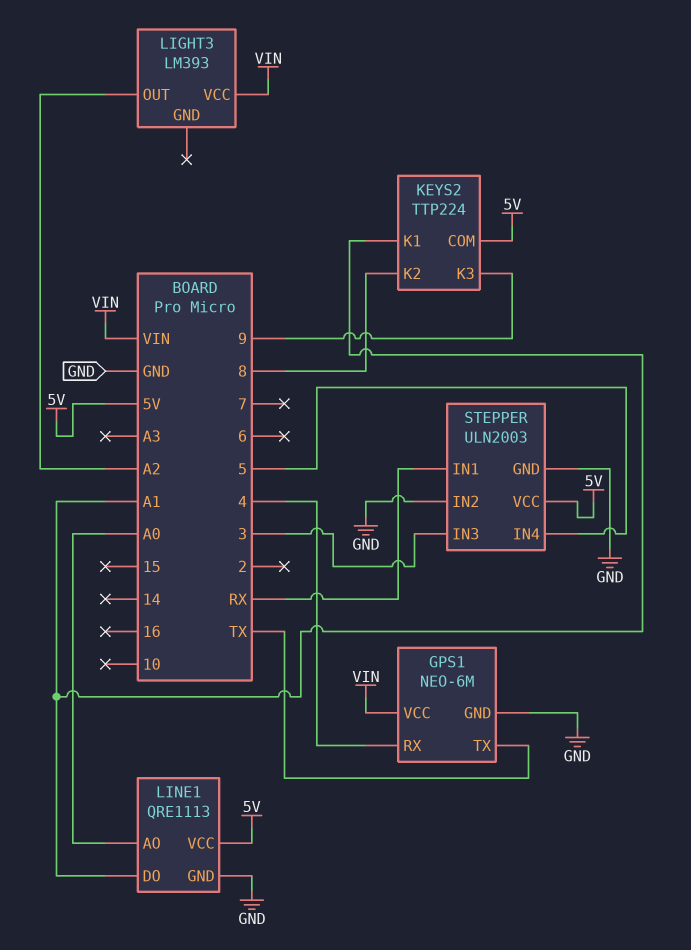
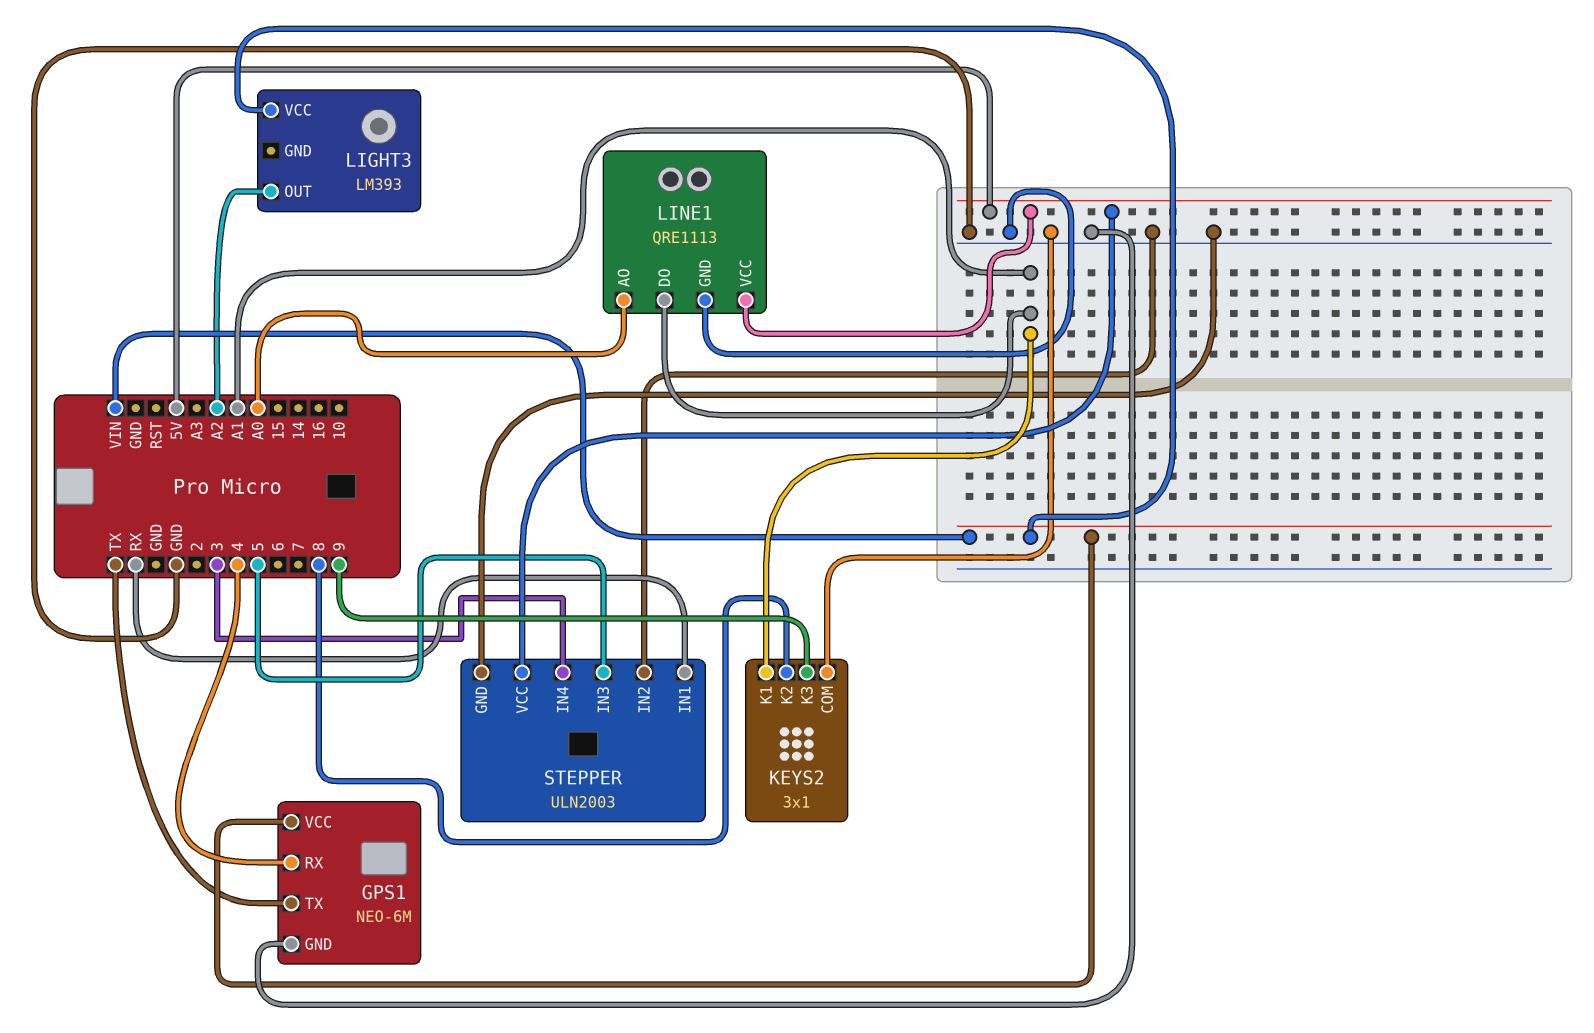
KEYS2: TTP224 -> 3x1
KEYS2 pin COM: 5V -> GND
STEPPER pin IN3: 3 -> 5
STEPPER pin IN4: 5 -> 3

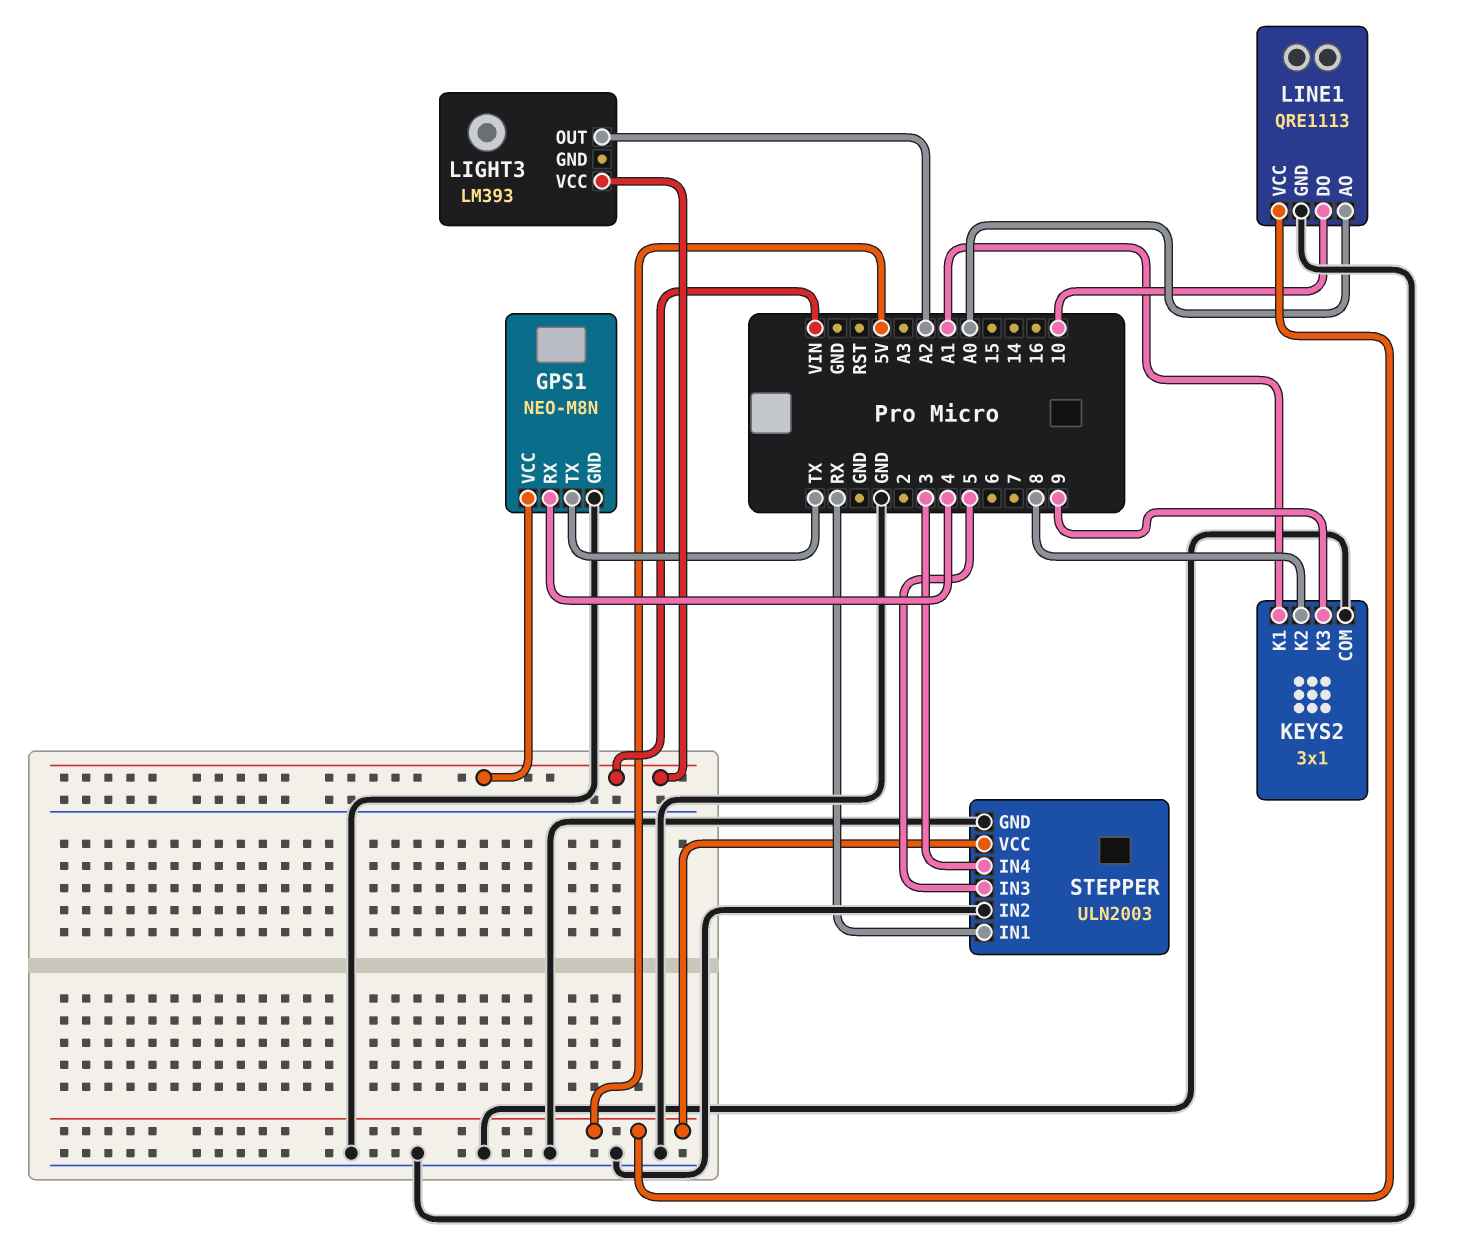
GPS1: NEO-6M -> NEO-M8N
LINE1 pin DO: A1 -> 10

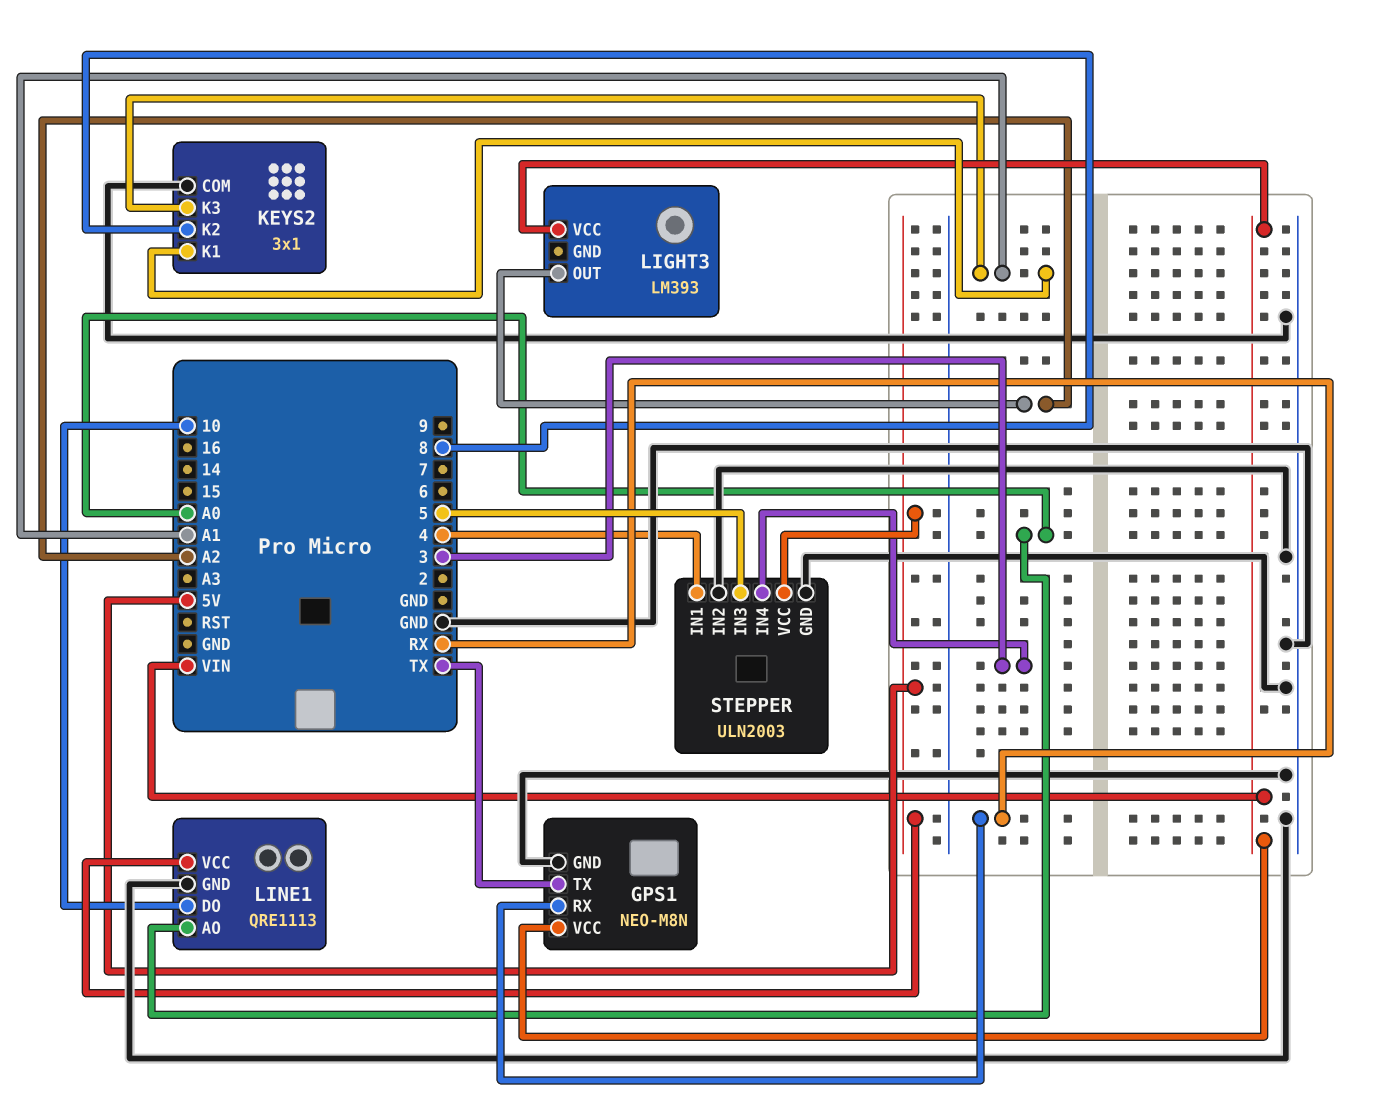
GPS1 pin RX: 4 -> RX
KEYS2 pin K3: 9 -> A1
STEPPER pin IN1: RX -> 4

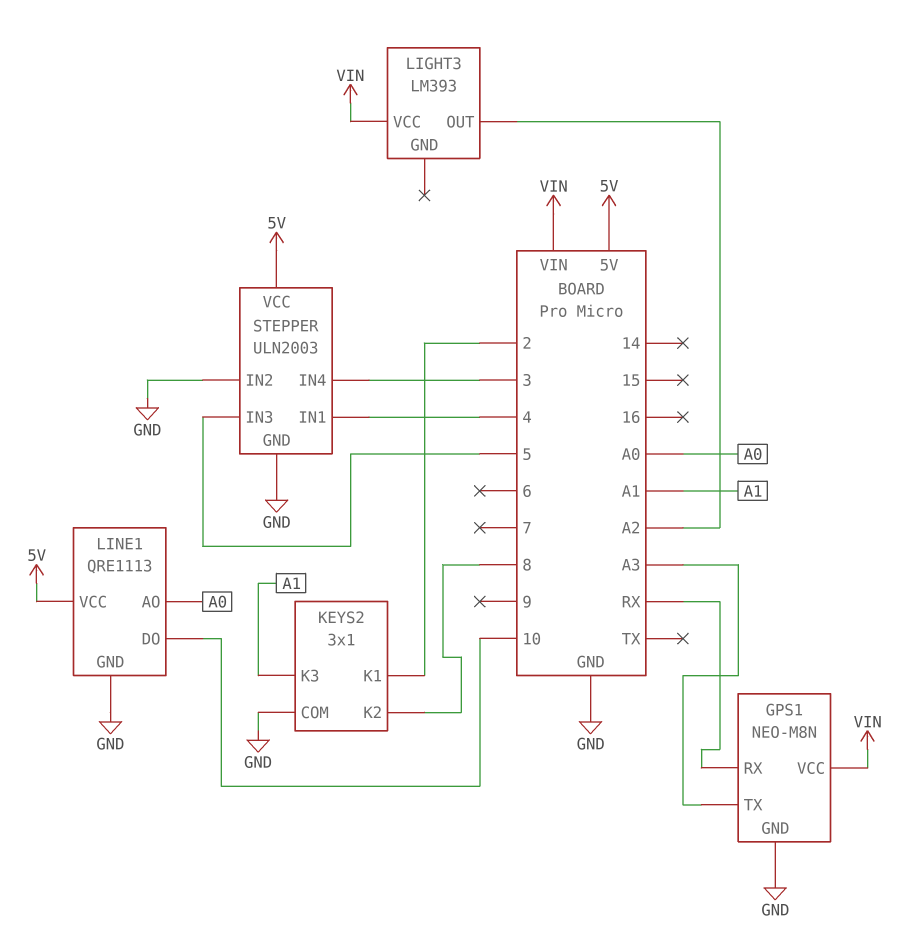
GPS1 pin TX: TX -> A3
KEYS2 pin K1: A1 -> 2

